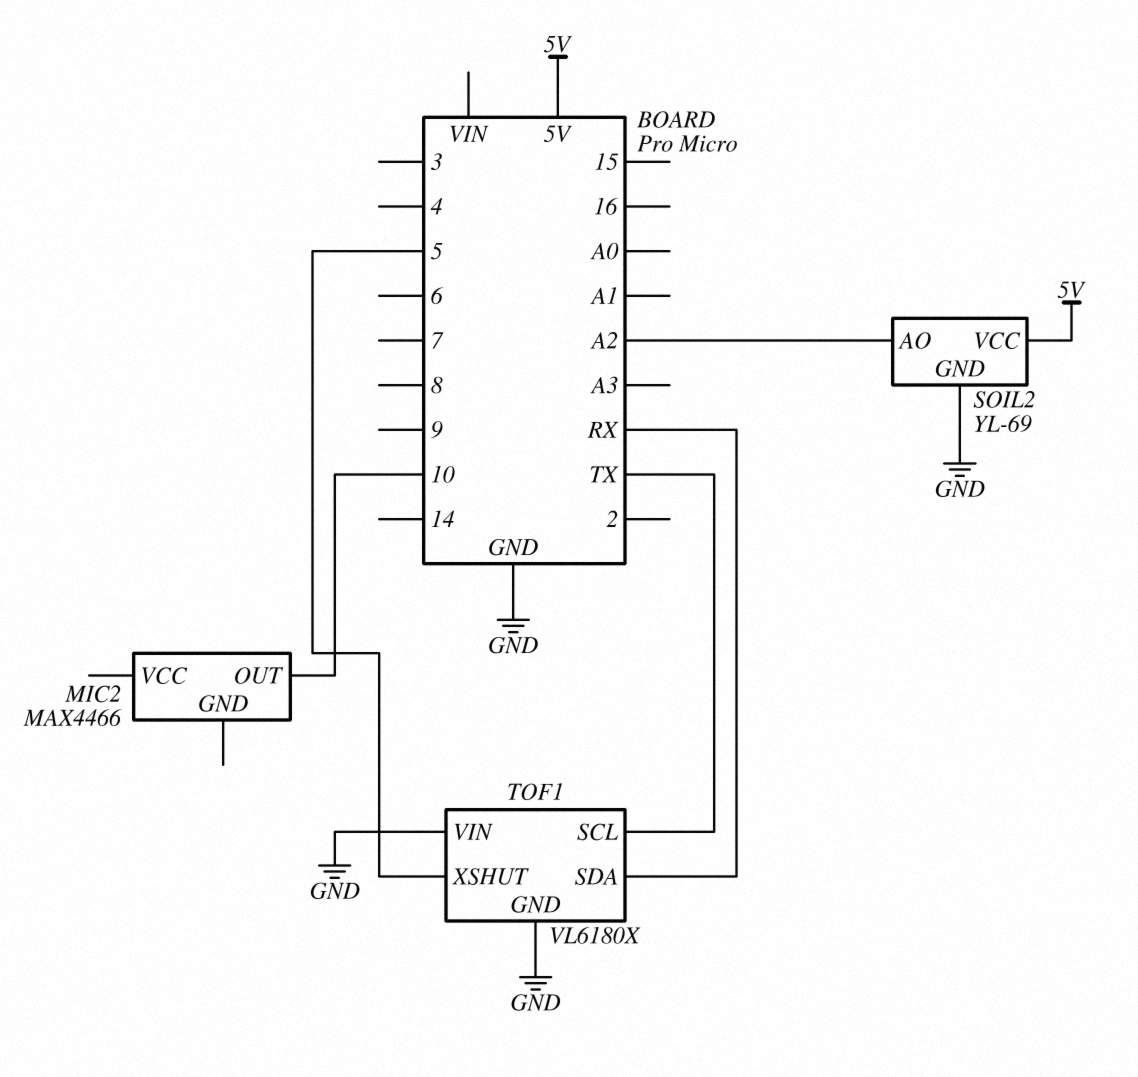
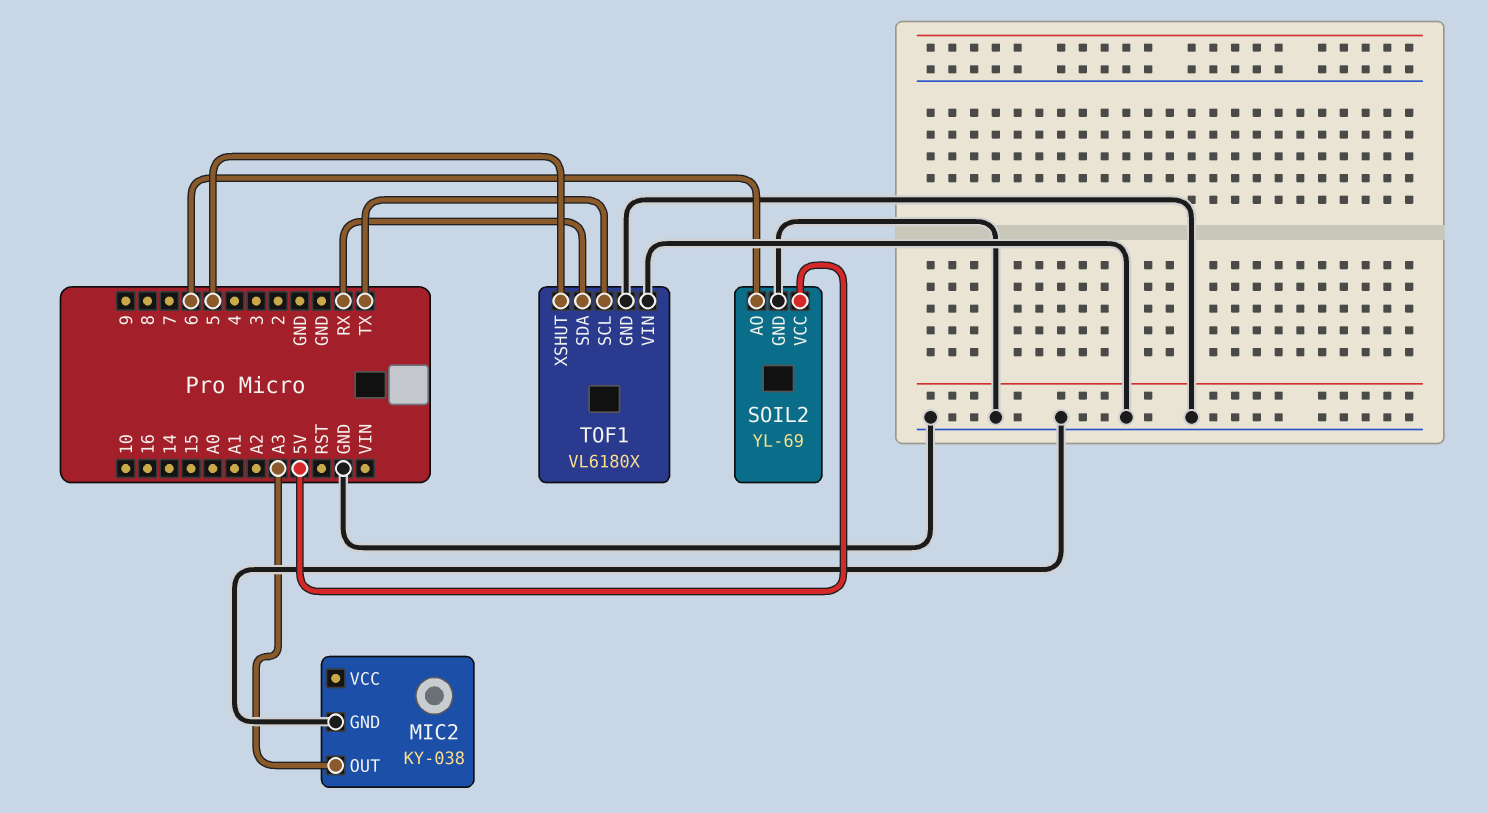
MIC2: MAX4466 -> KY-038
MIC2 pin GND: none -> GND
MIC2 pin OUT: 10 -> A3
SOIL2 pin AO: A2 -> 6

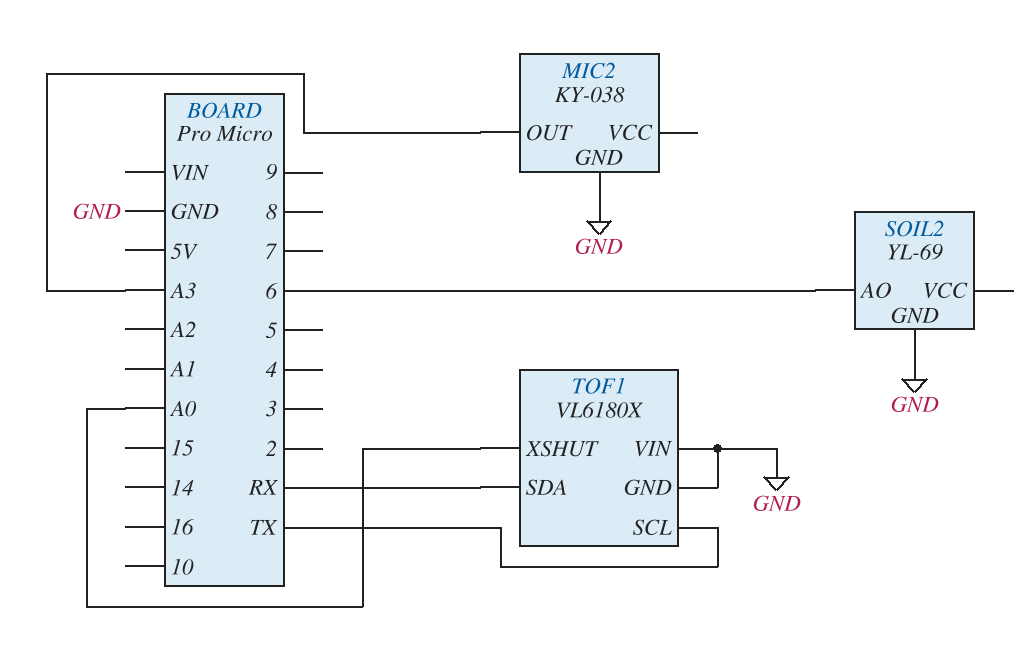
SOIL2 pin VCC: 5V -> none
TOF1 pin XSHUT: 5 -> A0

